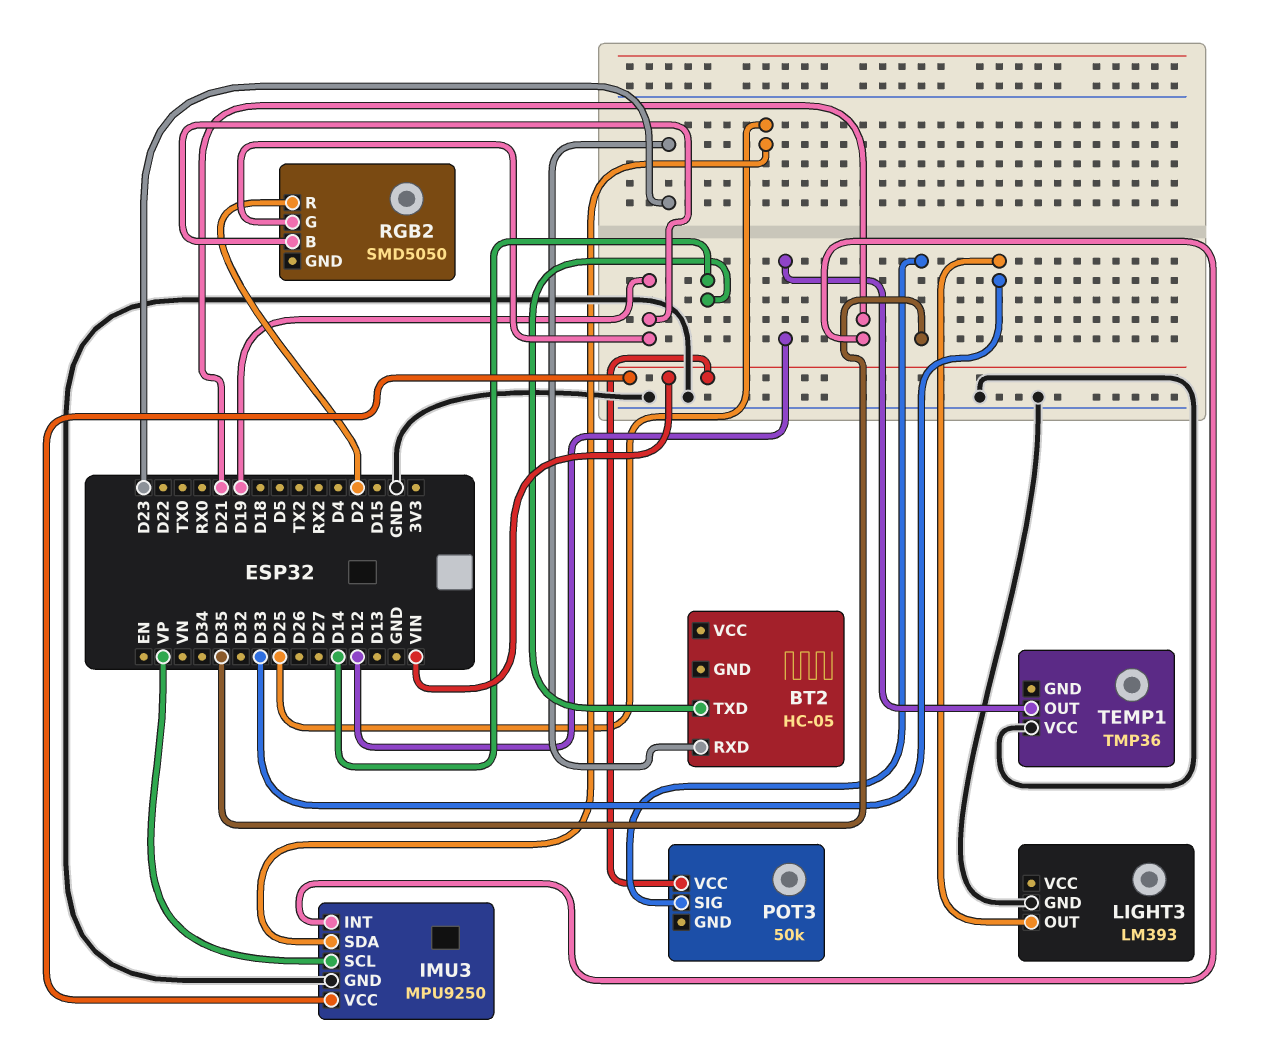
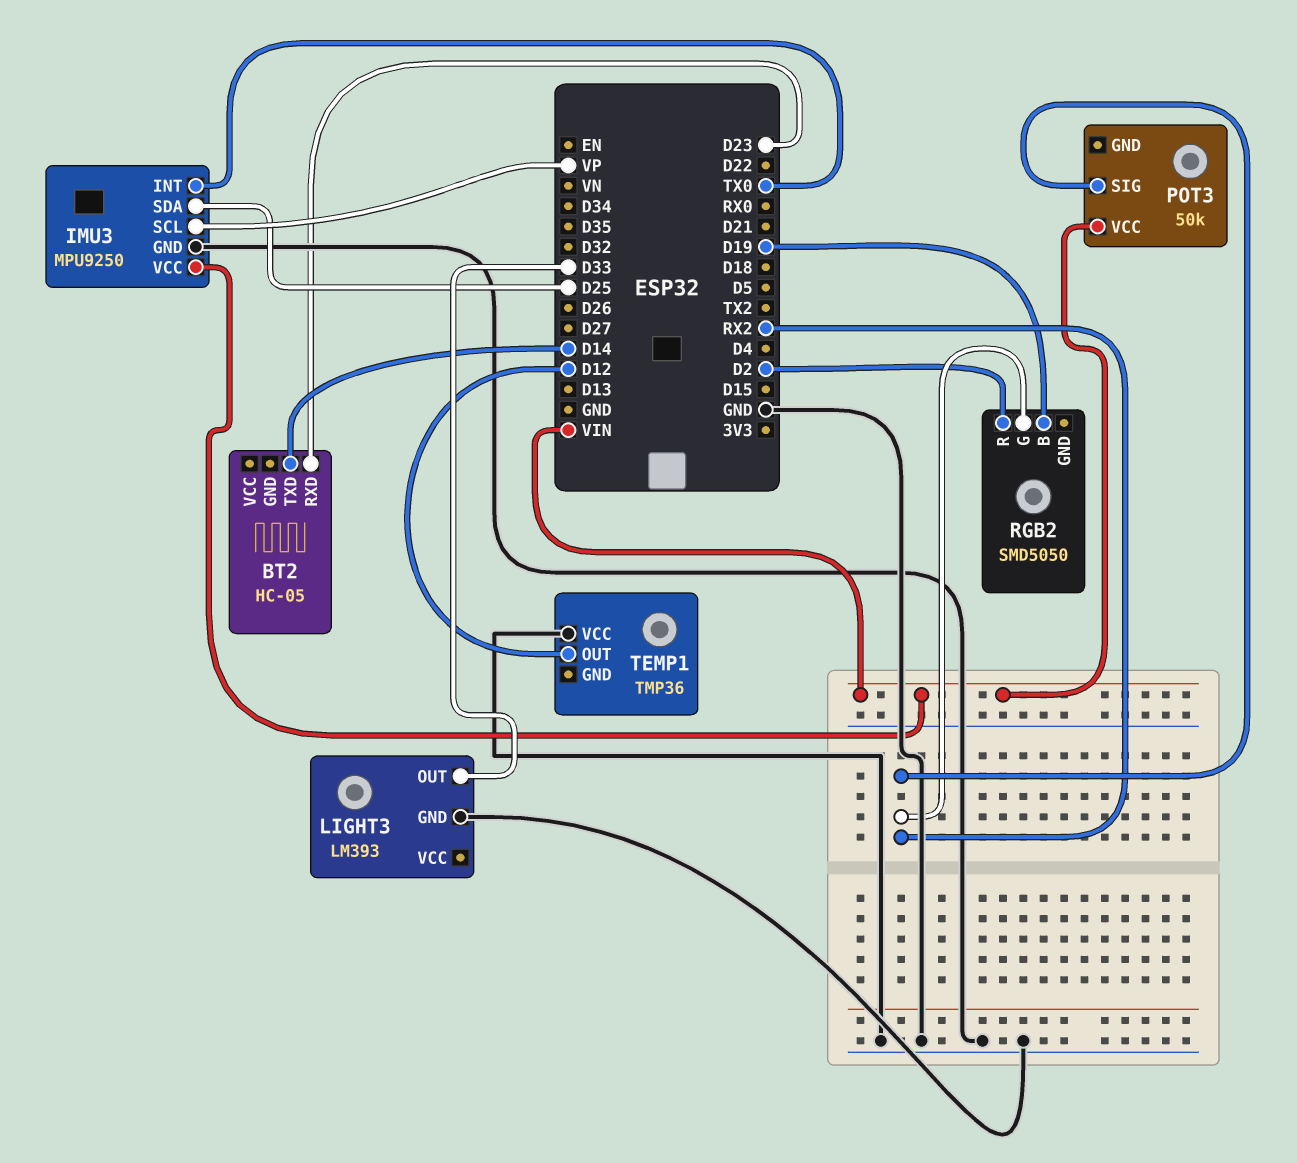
IMU3 pin INT: D21 -> TX0
POT3 pin SIG: D35 -> RX2
RGB2 pin G: D19 -> RX2

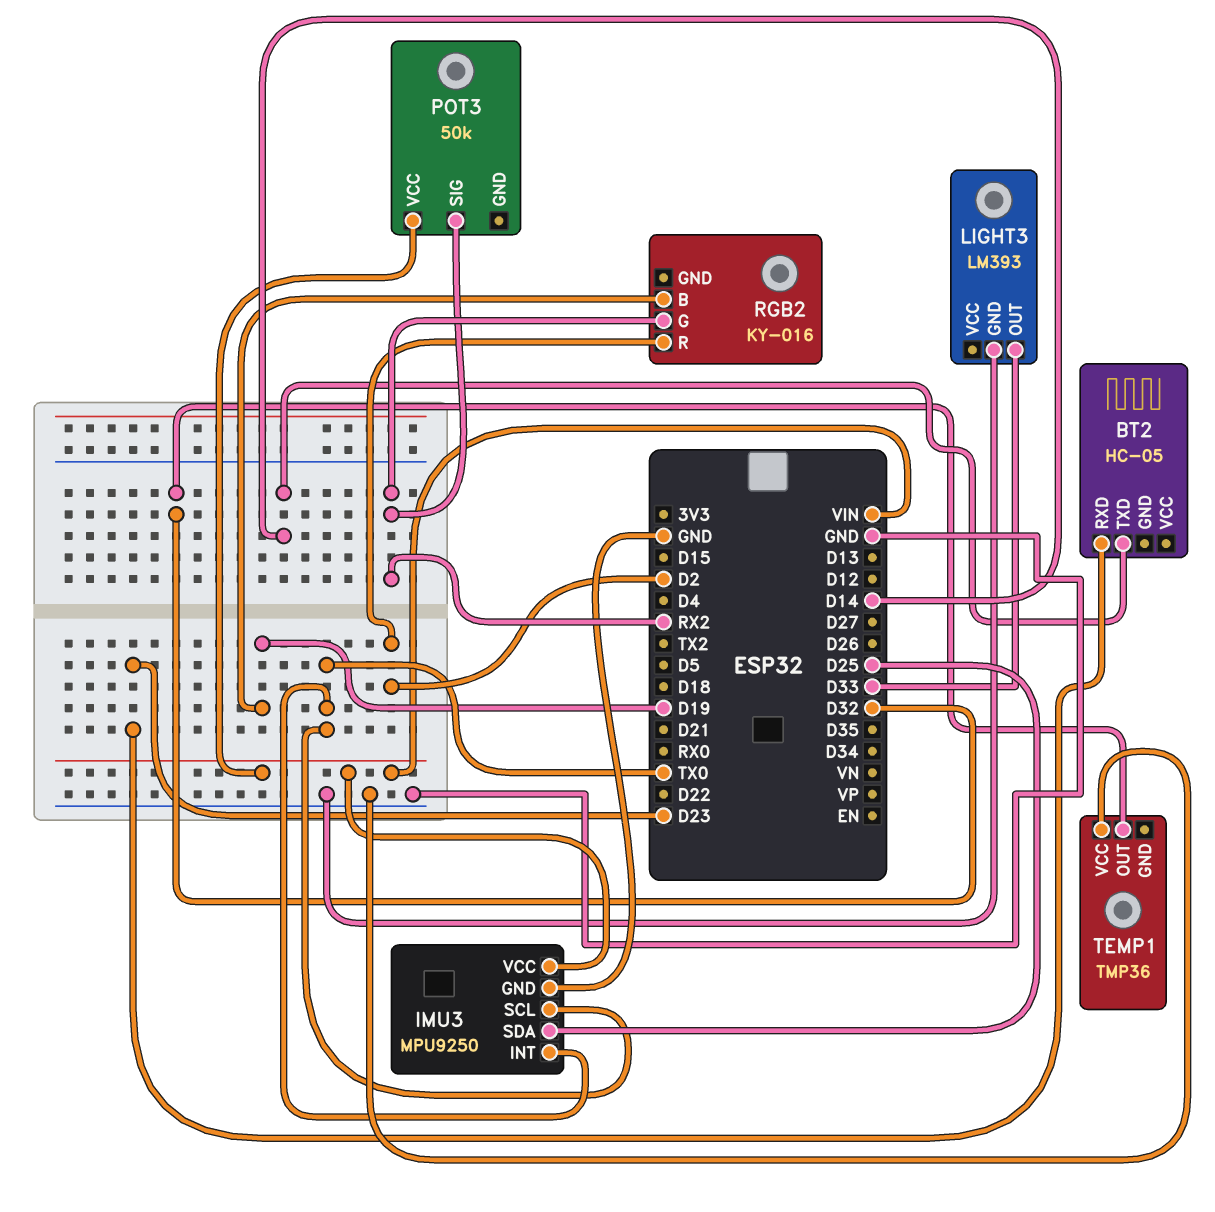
IMU3 pin SCL: VP -> TX0
RGB2: SMD5050 -> KY-016
TEMP1 pin OUT: D12 -> D32

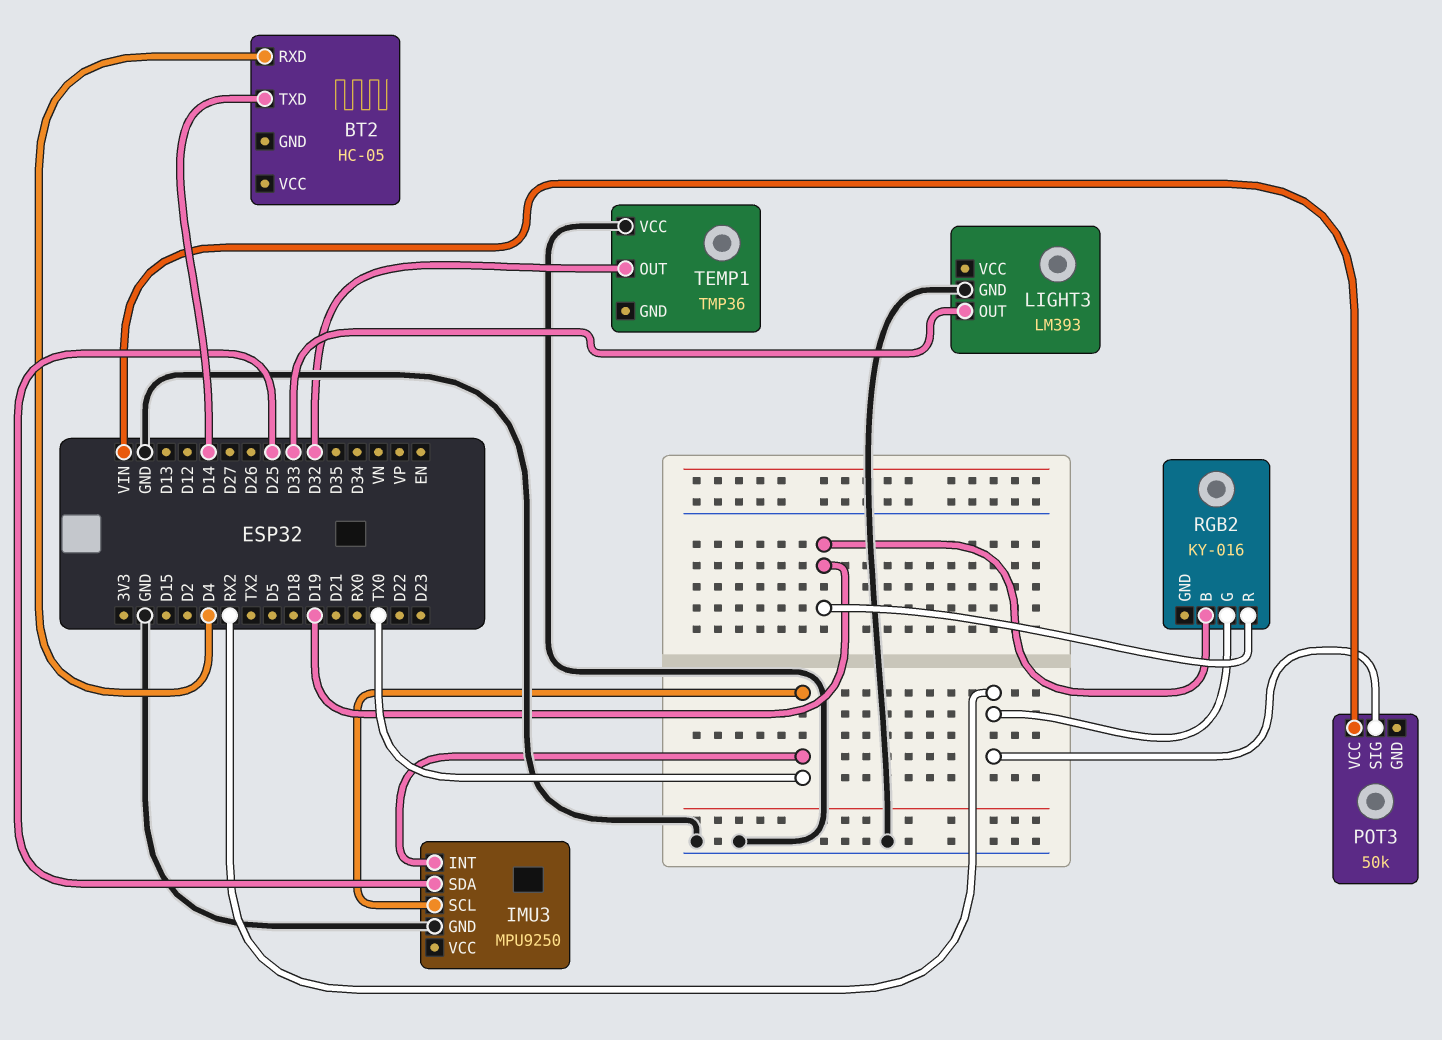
BT2 pin RXD: D23 -> D4
IMU3 pin VCC: VIN -> none
RGB2 pin R: D2 -> D19

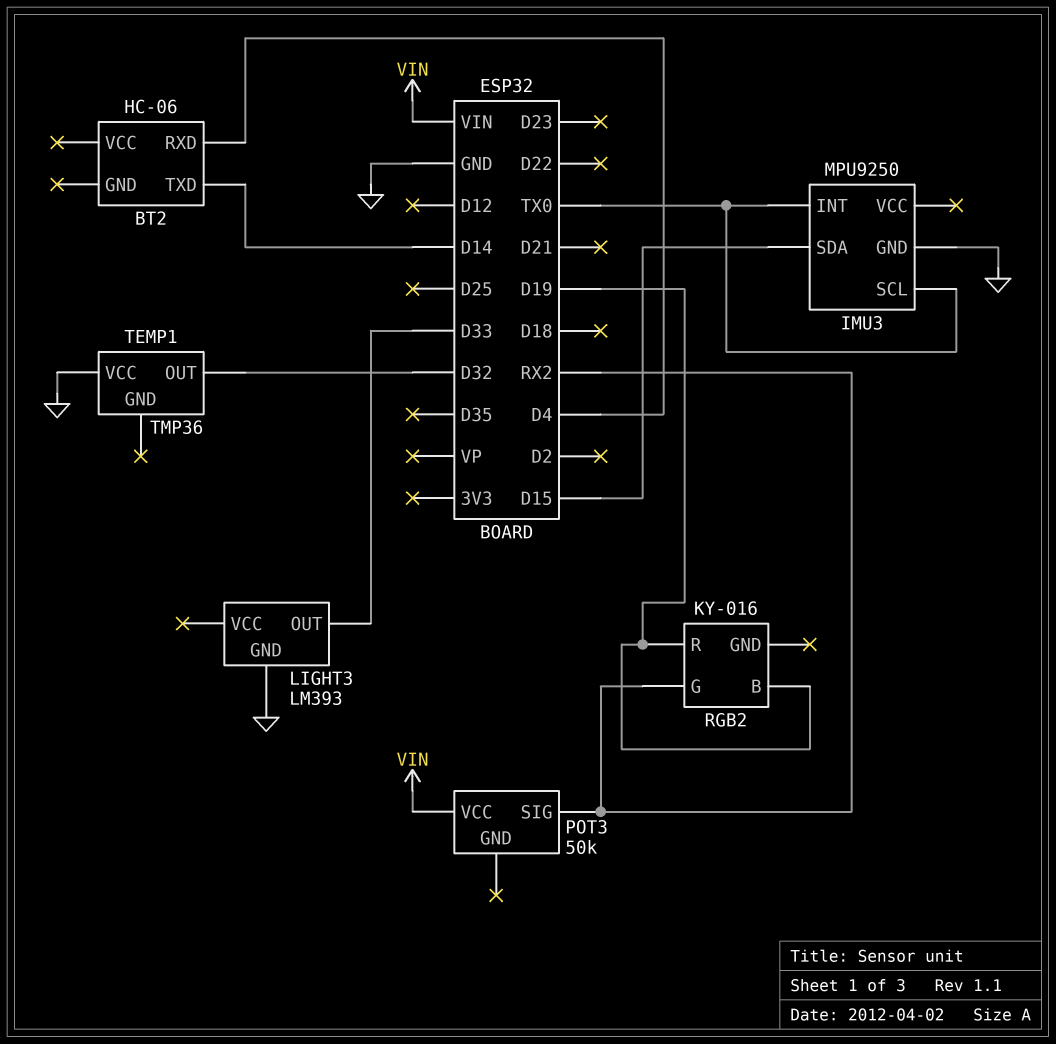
BT2: HC-05 -> HC-06
IMU3 pin SDA: D25 -> D15

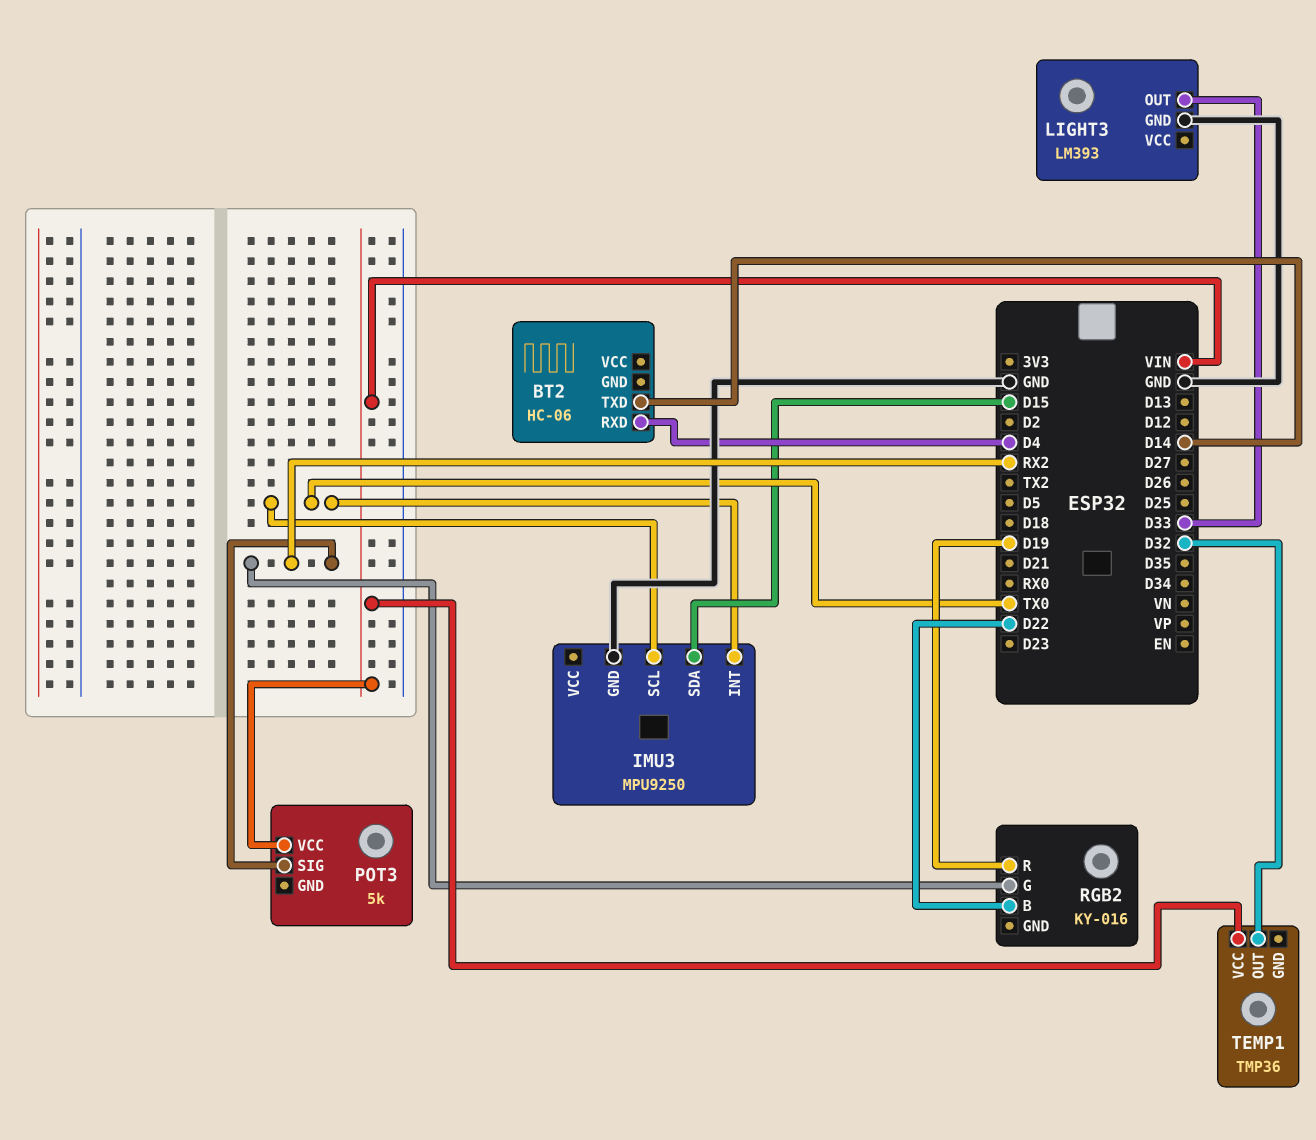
POT3: 50k -> 5k
RGB2 pin B: D19 -> D22
TEMP1 pin VCC: GND -> VIN

